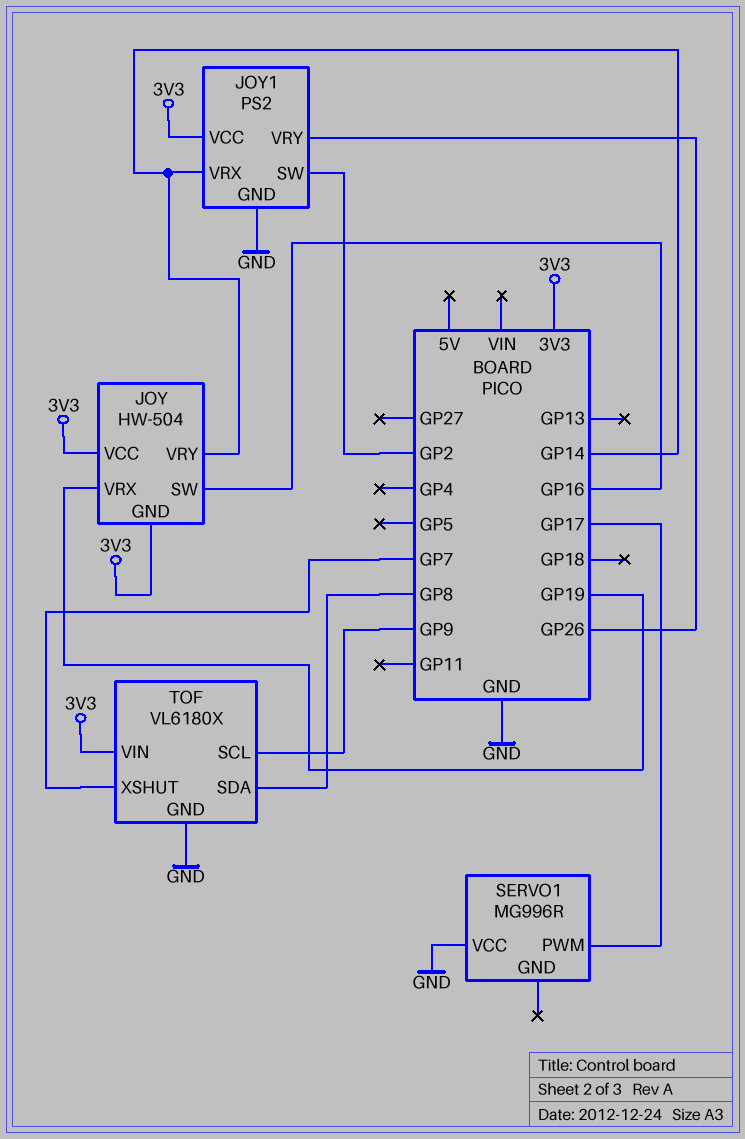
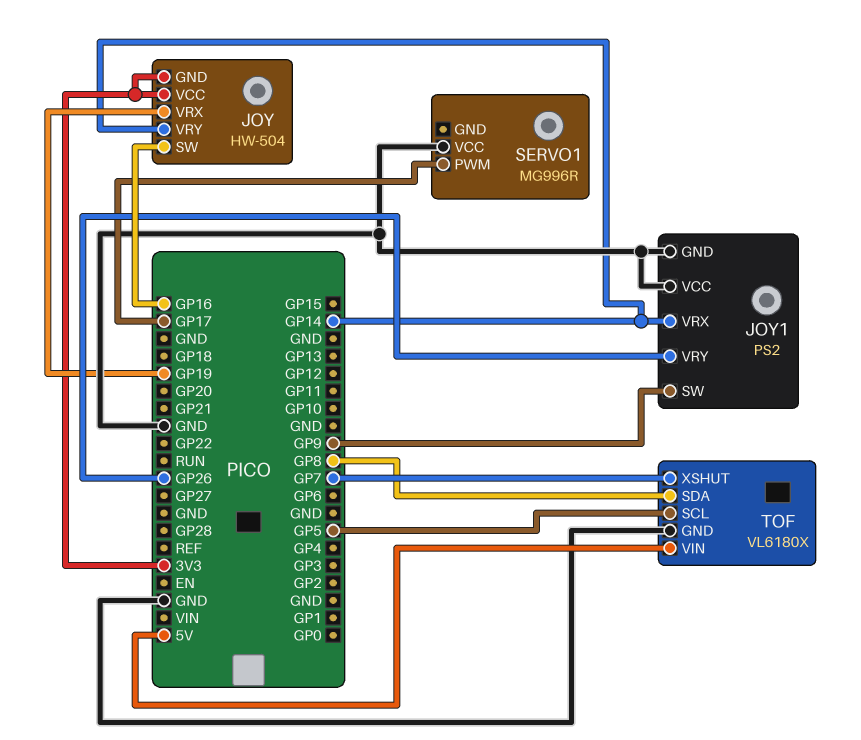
JOY1 pin SW: GP2 -> GP9
JOY1 pin VCC: 3V3 -> GND
TOF pin SCL: GP9 -> GP5
TOF pin VIN: 3V3 -> 5V

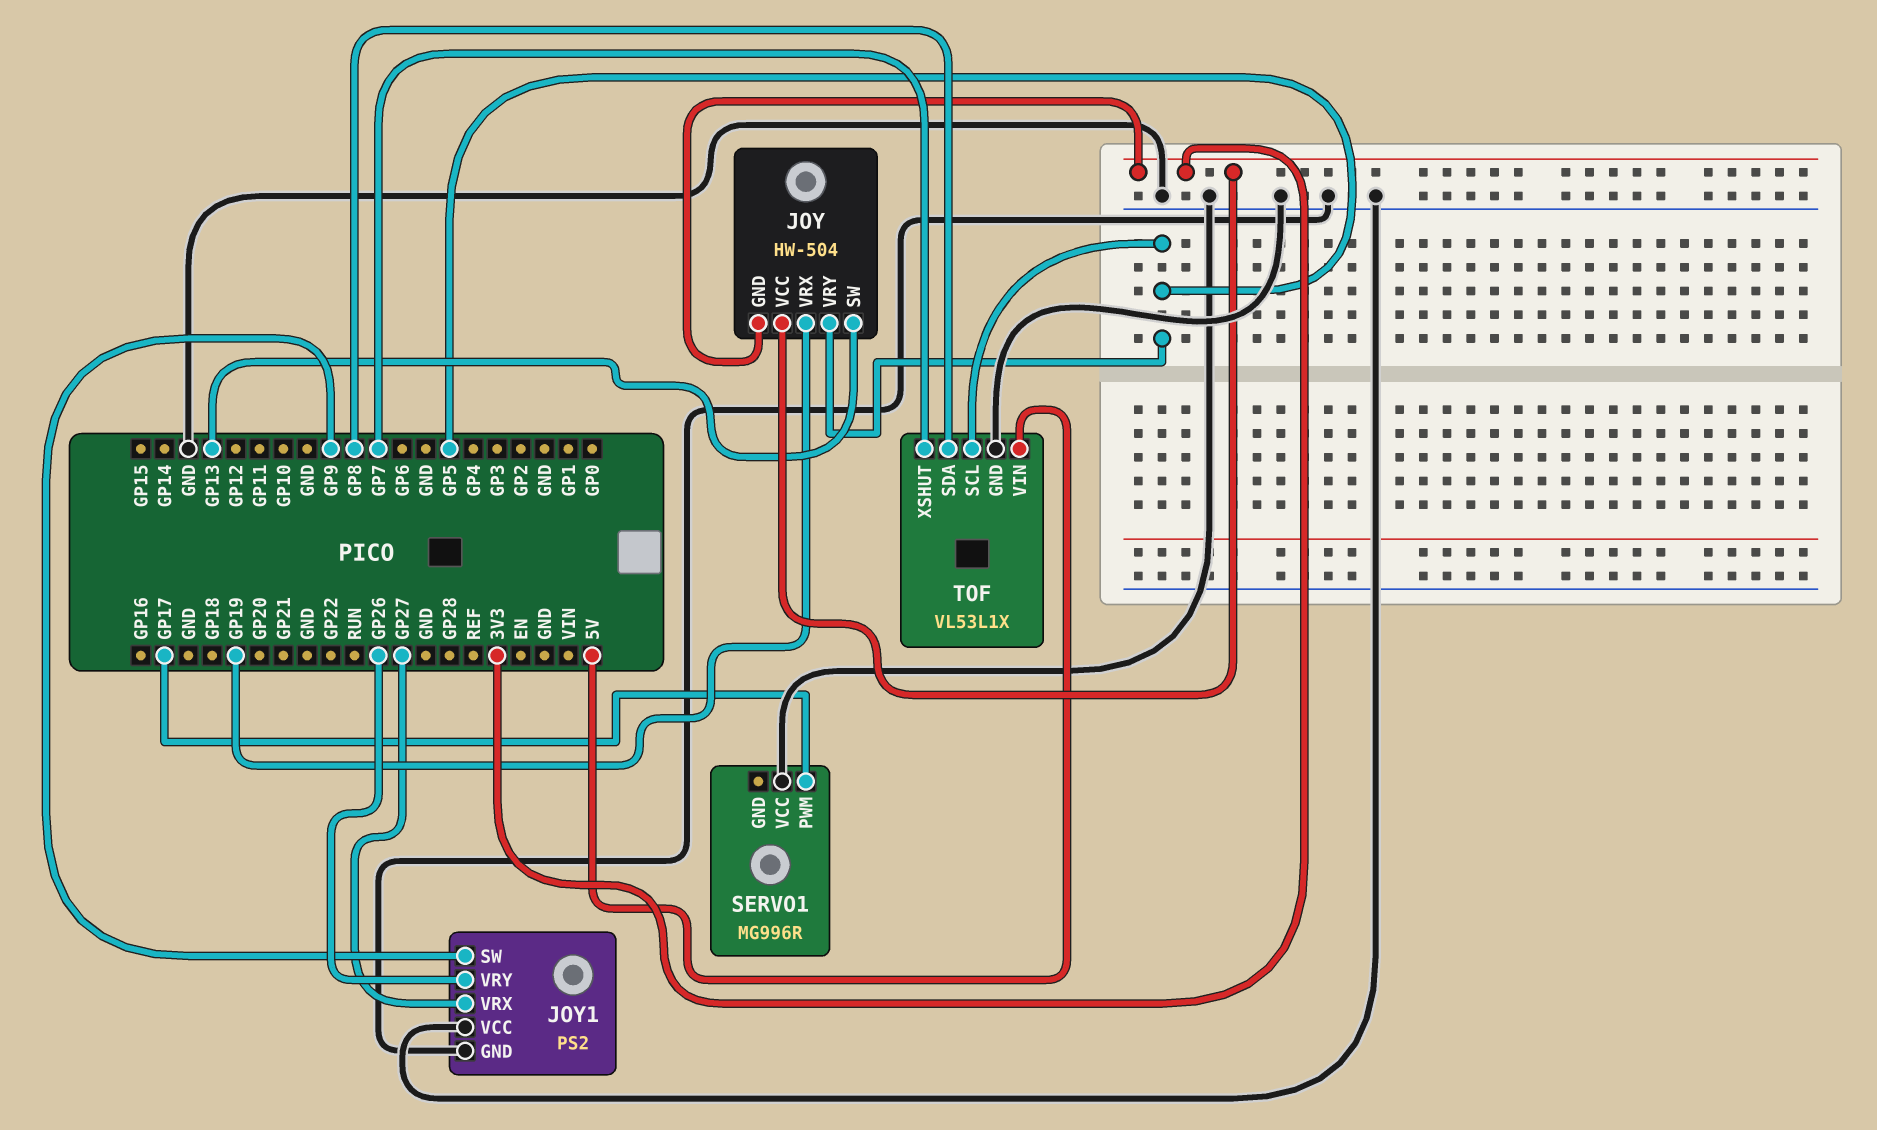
JOY pin SW: GP16 -> GP13
JOY pin VRY: GP14 -> GP5
JOY1 pin VRX: GP14 -> GP27
TOF: VL6180X -> VL53L1X

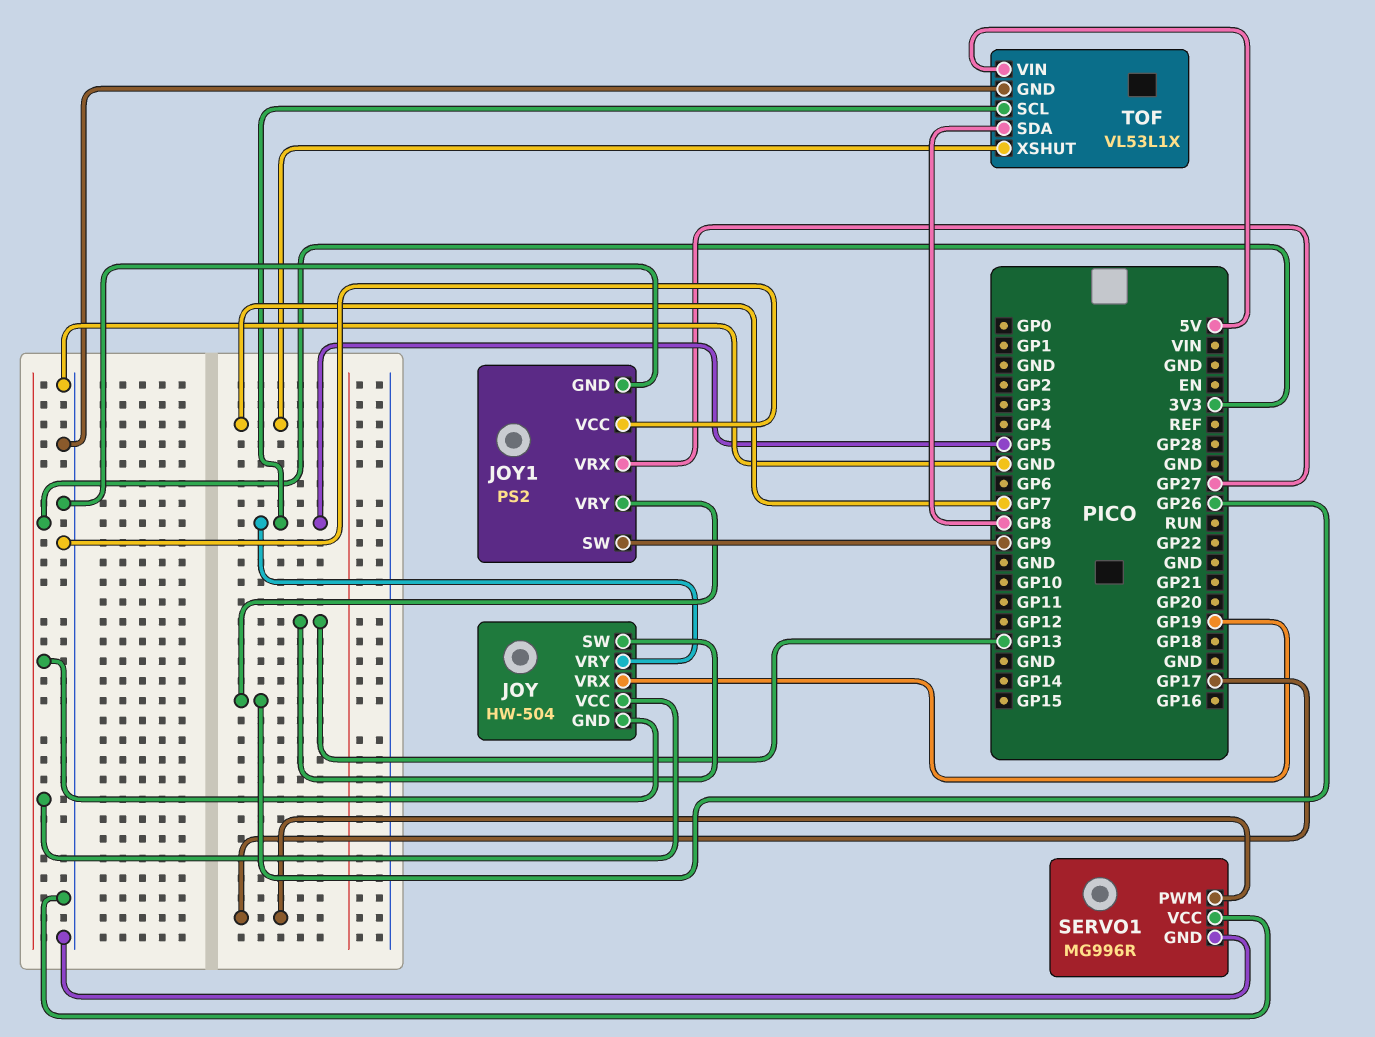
SERVO1 pin GND: none -> GND

